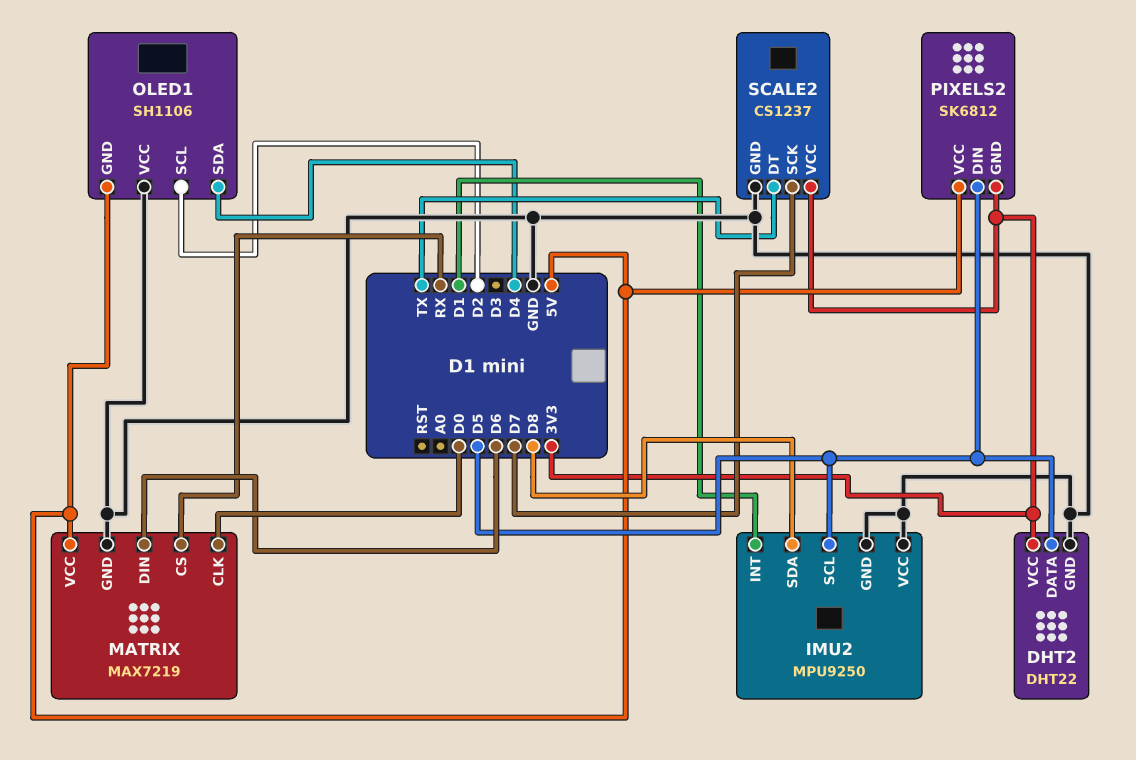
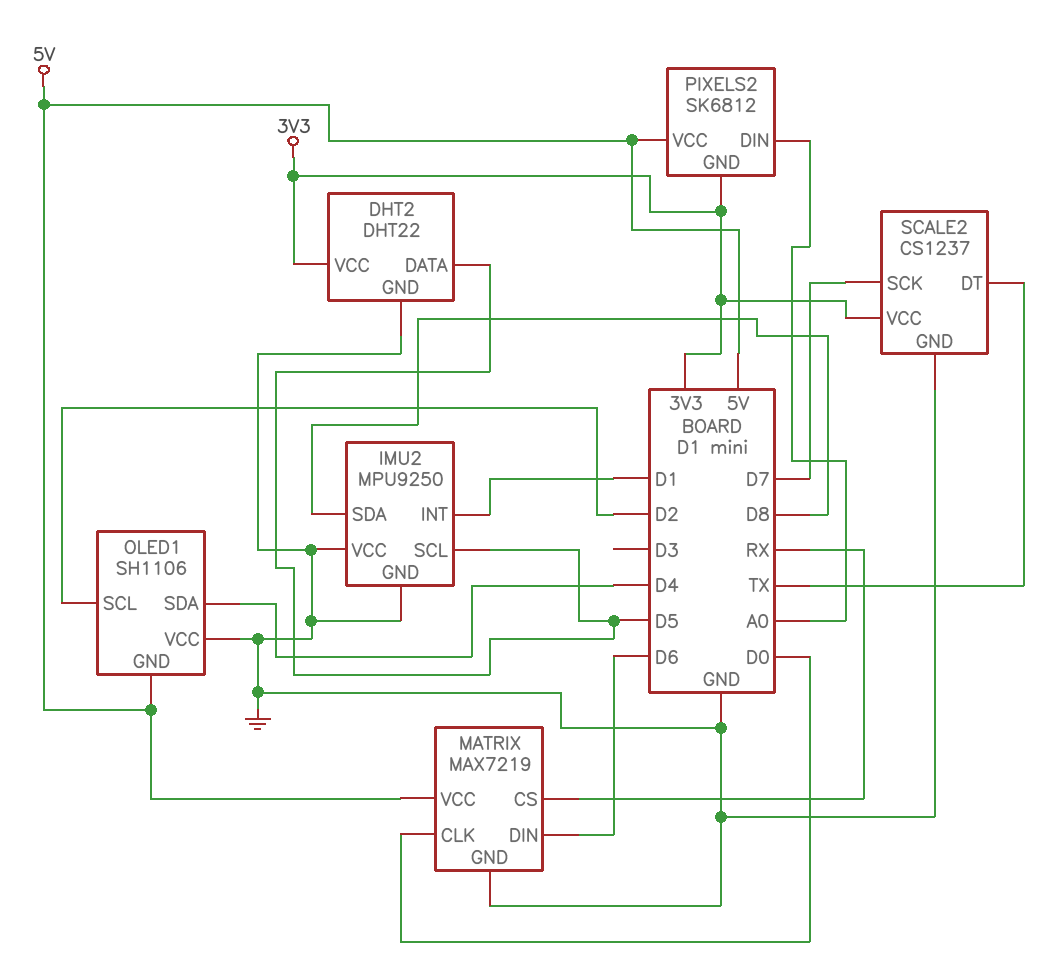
PIXELS2 pin DIN: D5 -> A0

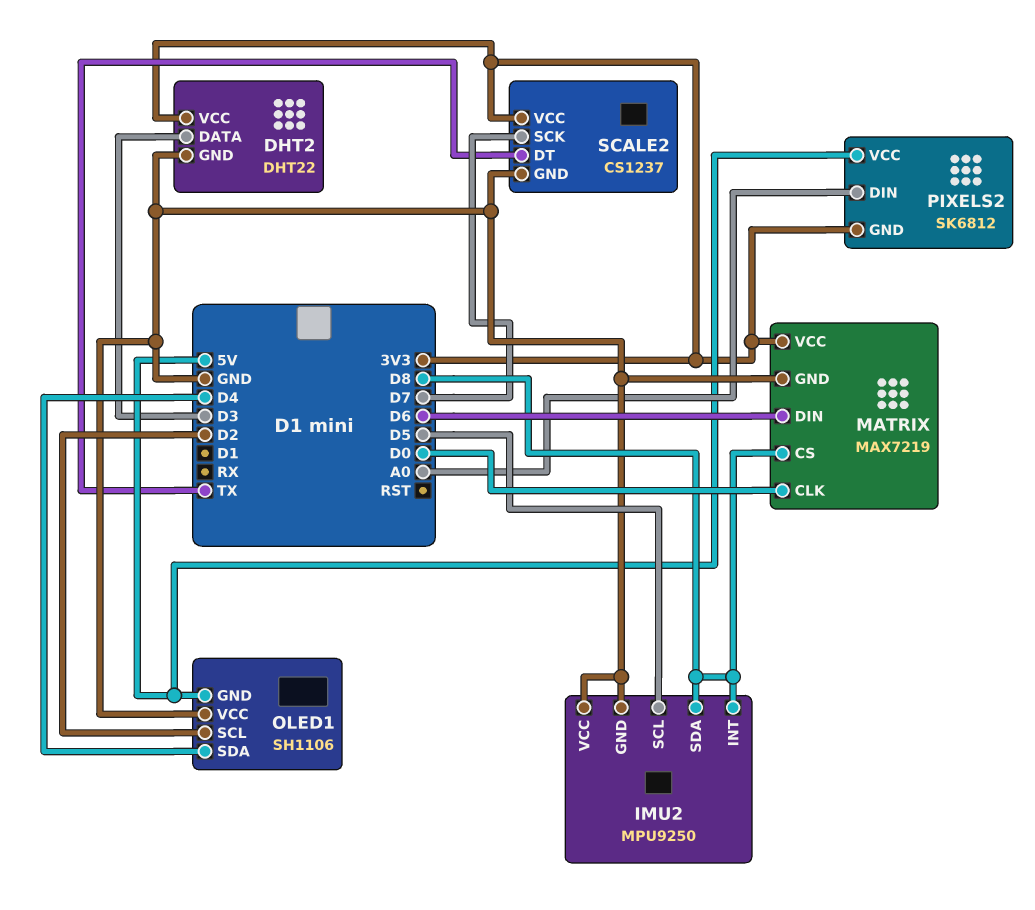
DHT2 pin DATA: D5 -> D3
IMU2 pin INT: D1 -> D8
MATRIX pin CS: RX -> D8
MATRIX pin VCC: 5V -> 3V3

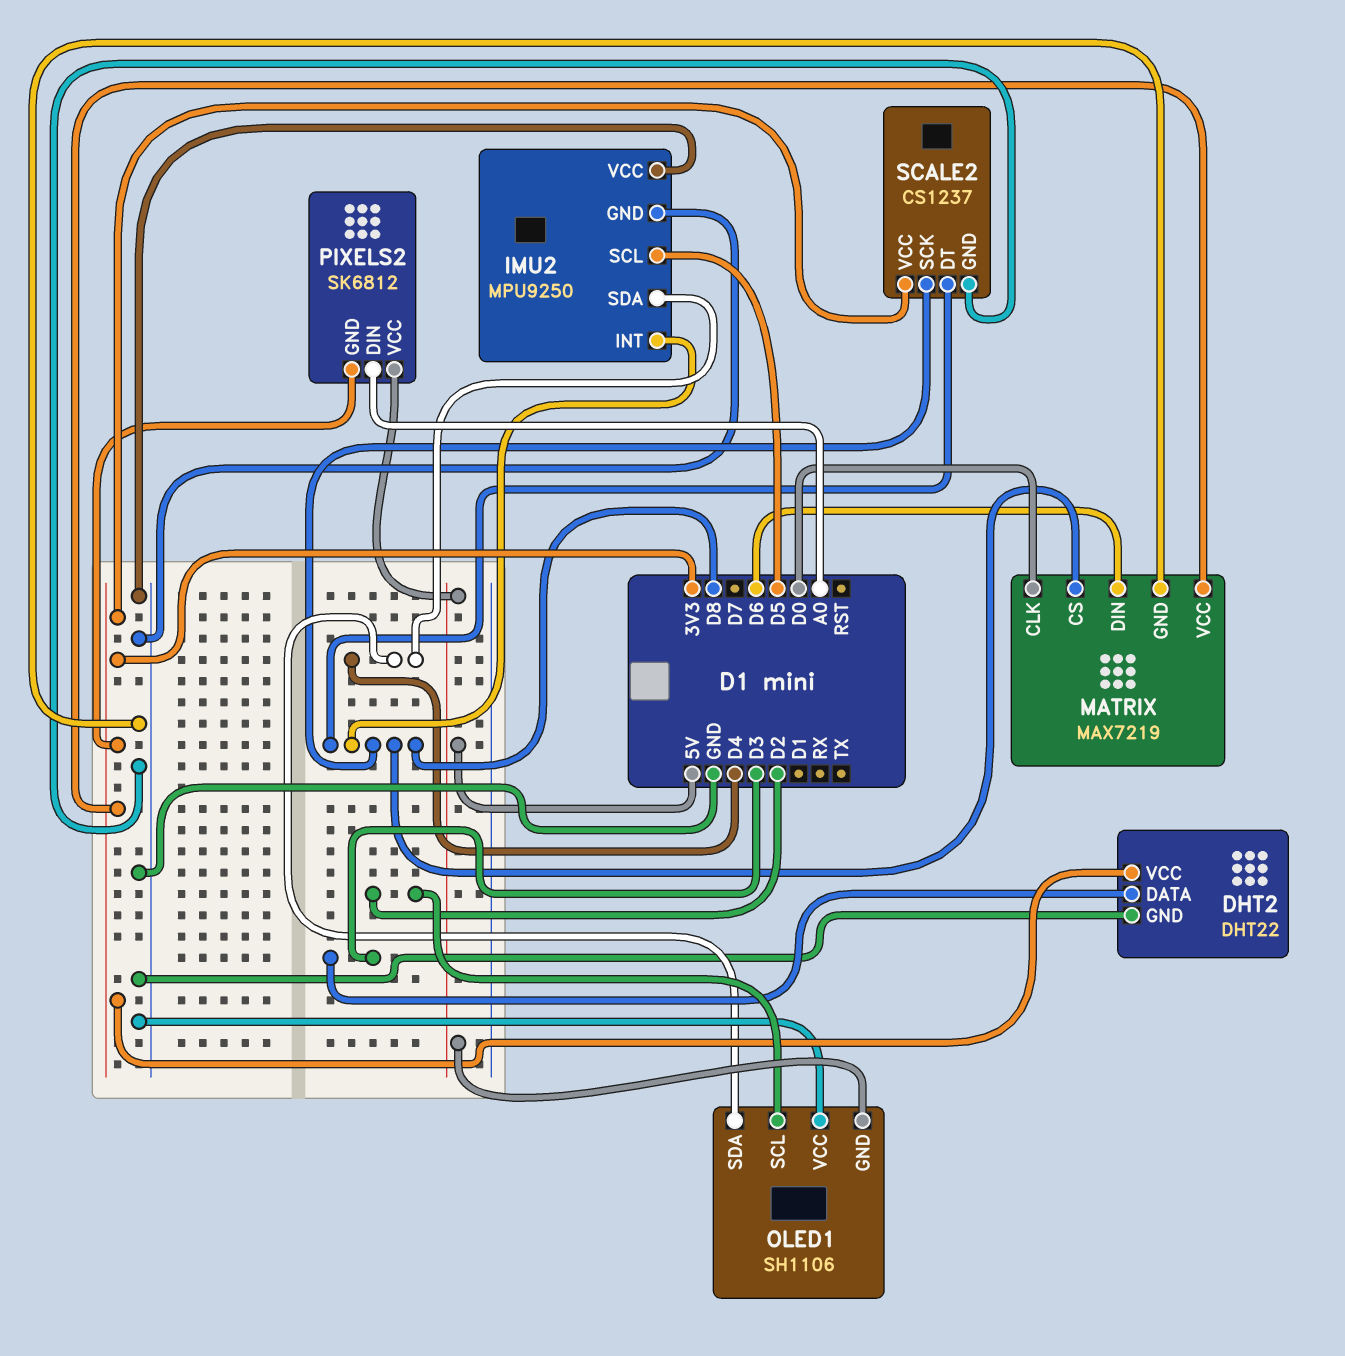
IMU2 pin SDA: D8 -> D4
SCALE2 pin DT: TX -> D8
SCALE2 pin SCK: D7 -> D8

